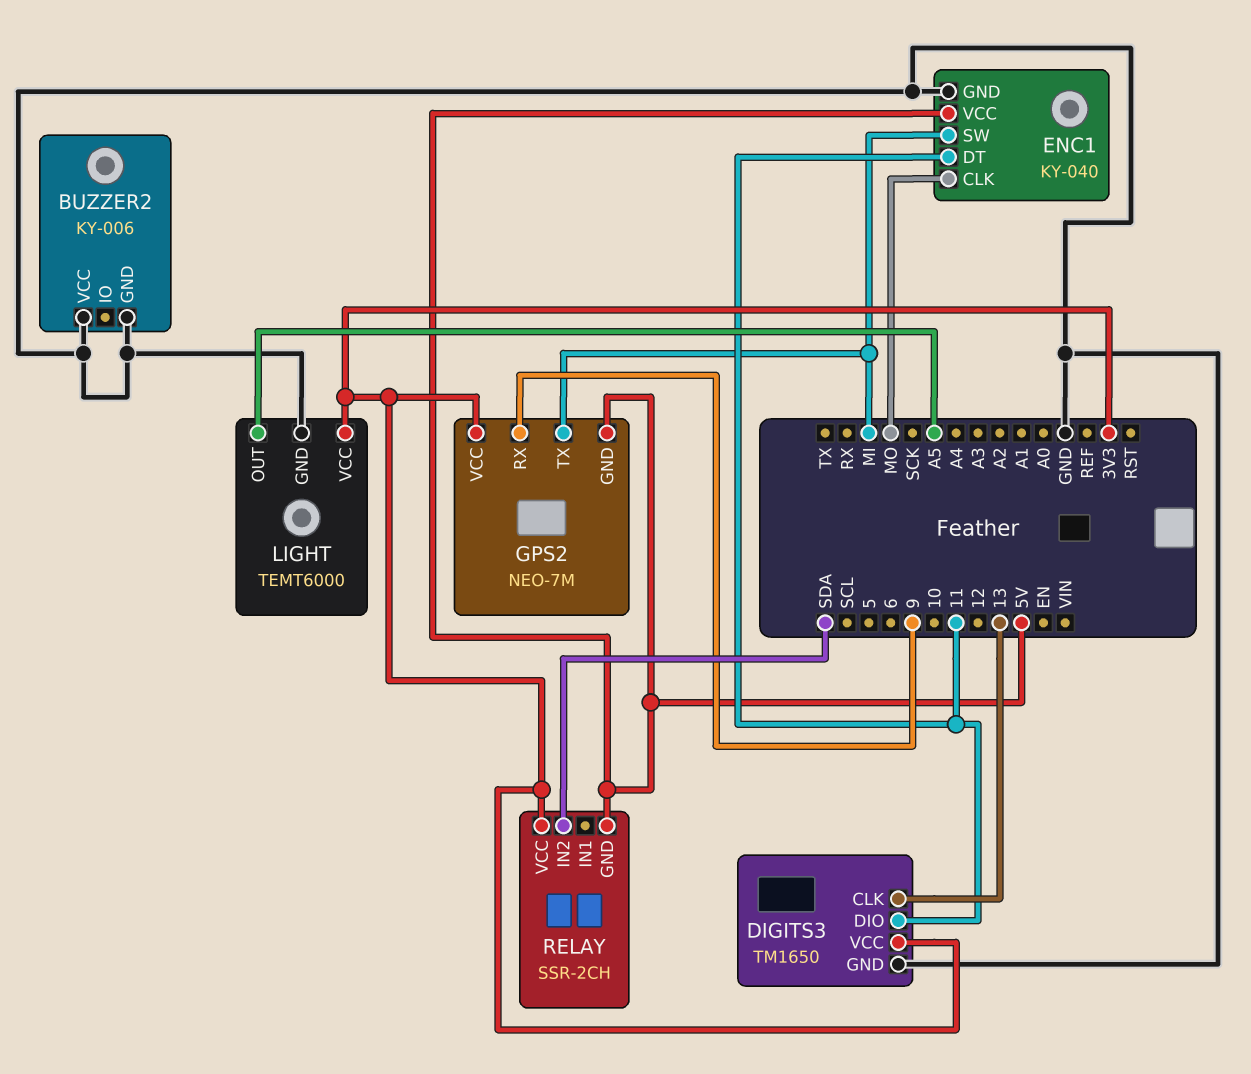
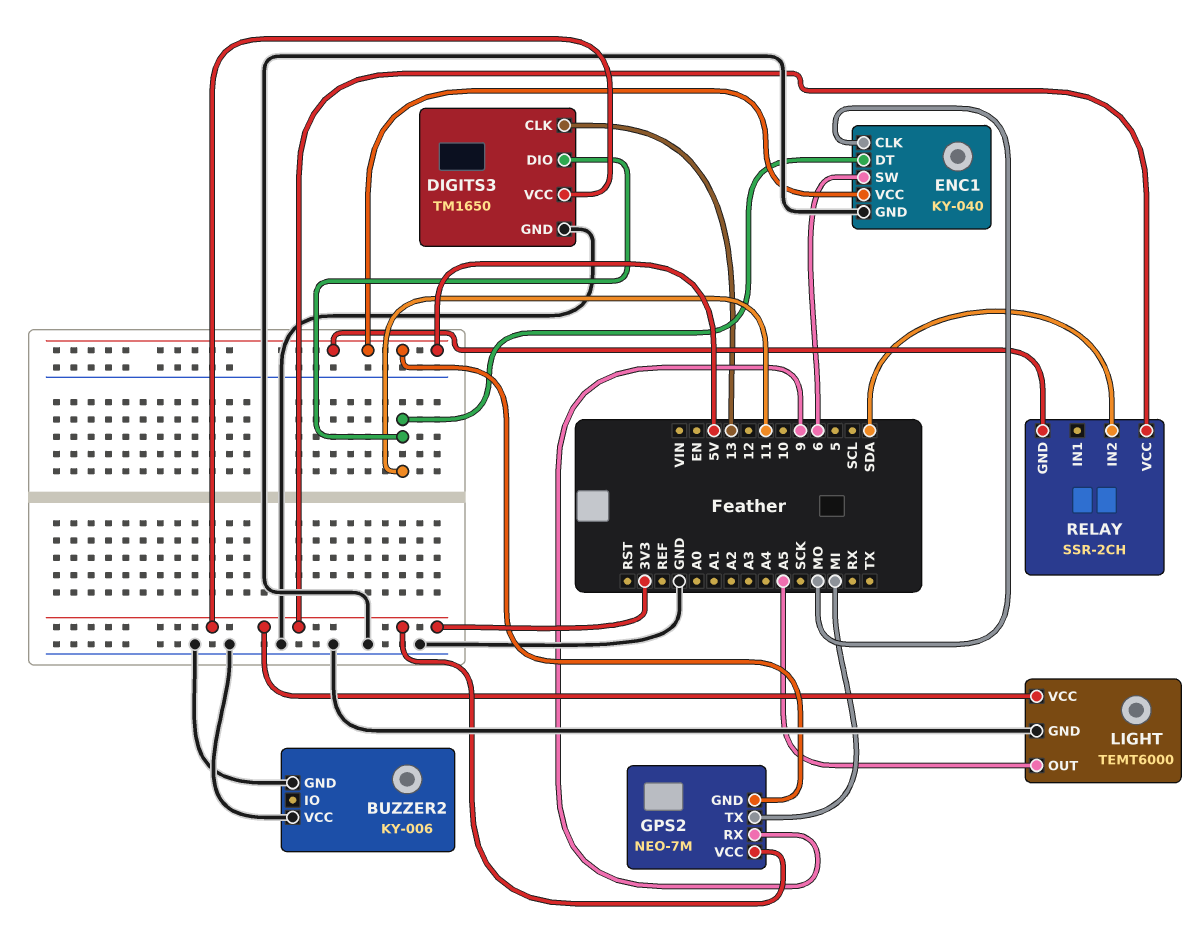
ENC1 pin SW: MI -> 6

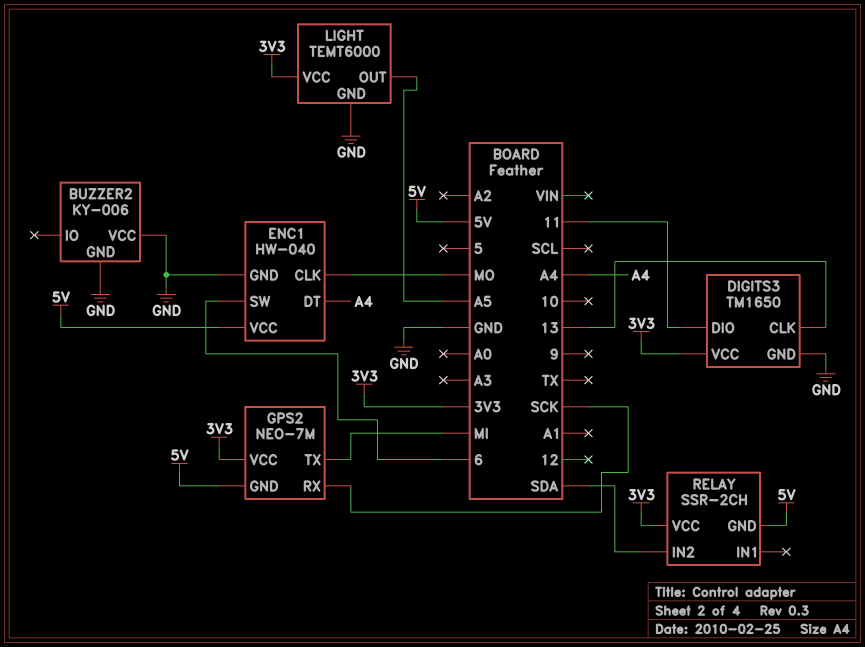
ENC1: KY-040 -> HW-040
ENC1 pin DT: 11 -> A4
GPS2 pin RX: 9 -> SCK

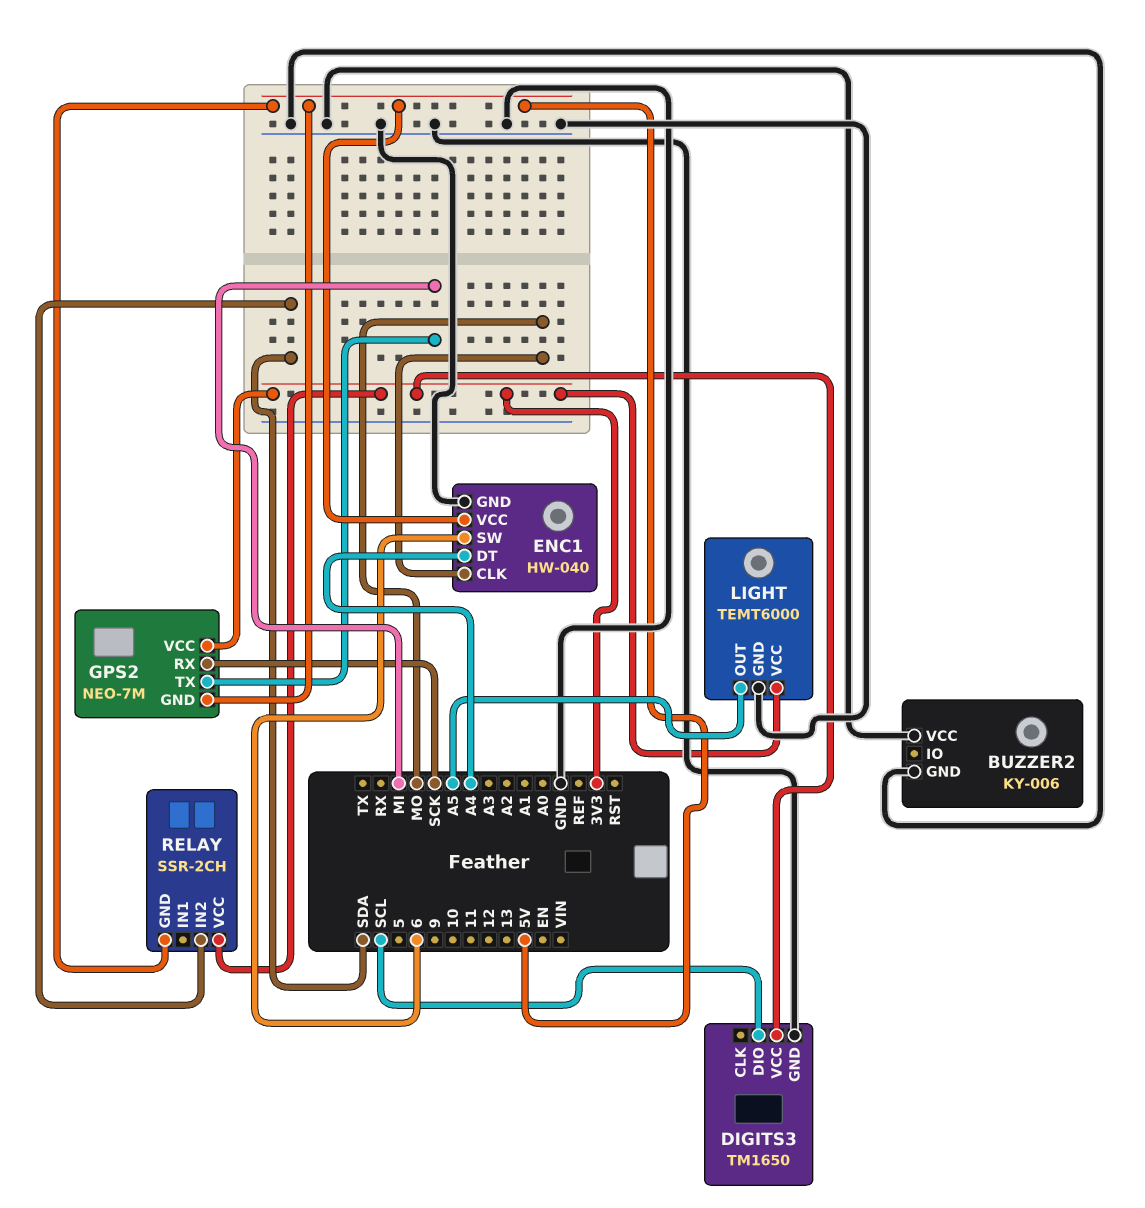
DIGITS3 pin CLK: 13 -> none
DIGITS3 pin DIO: 11 -> SCL

